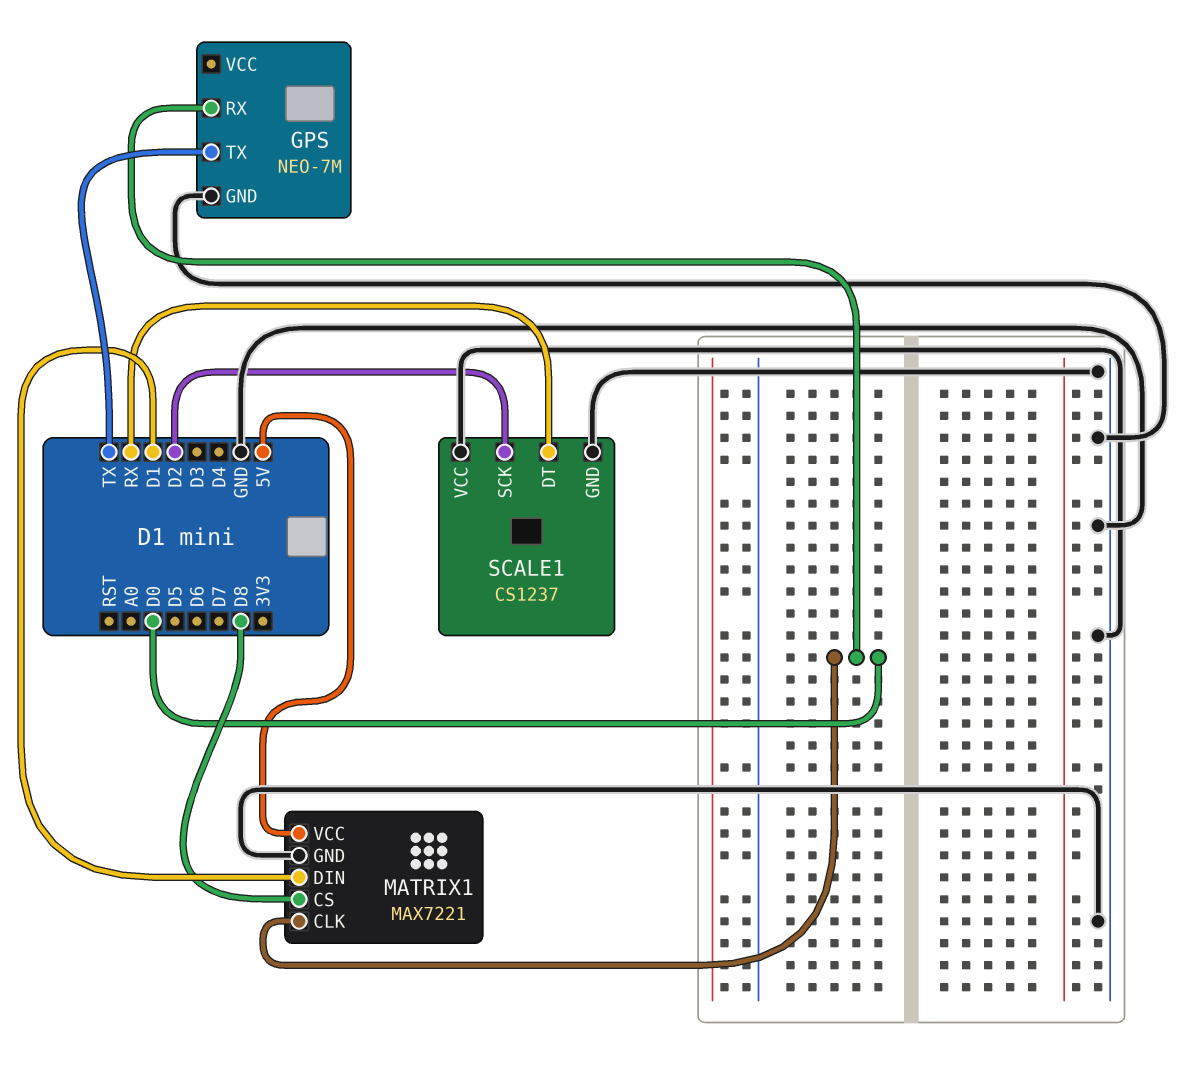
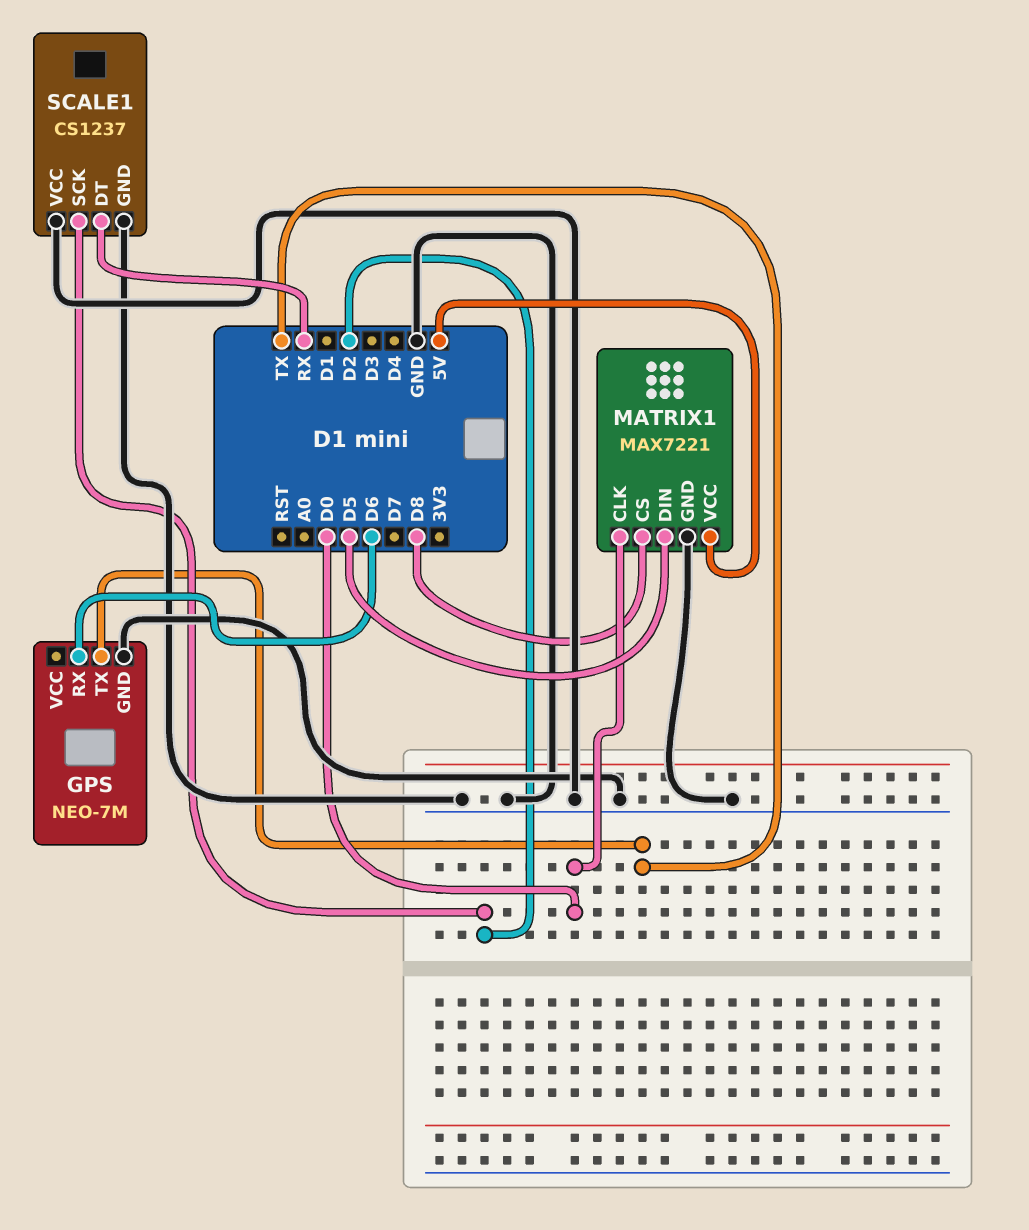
GPS pin RX: D0 -> D6
MATRIX1 pin DIN: D1 -> D5

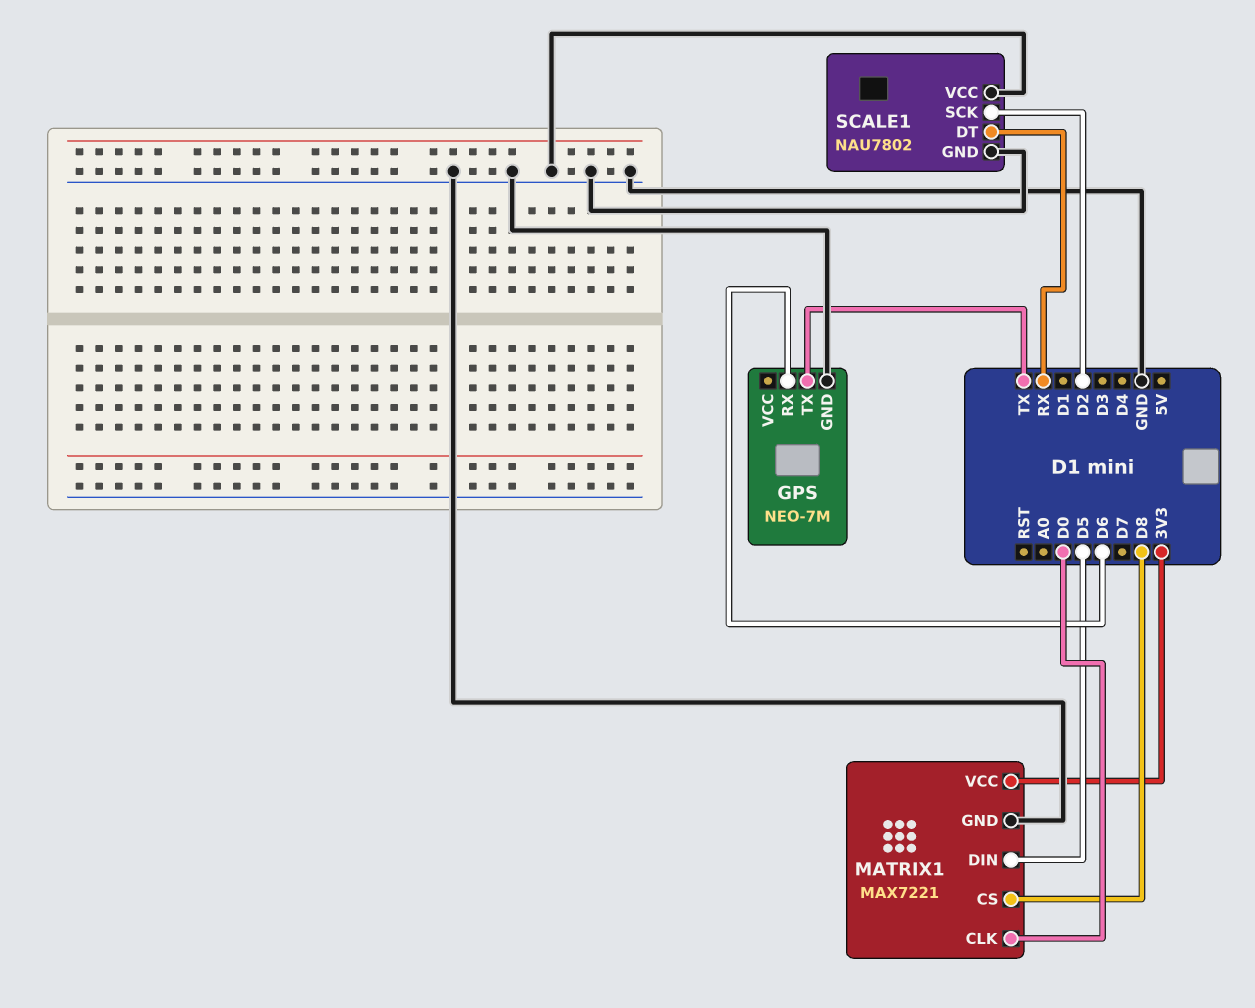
MATRIX1 pin VCC: 5V -> 3V3
SCALE1: CS1237 -> NAU7802

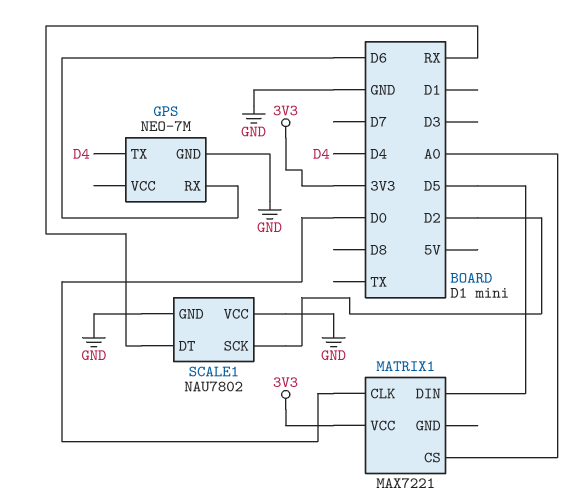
GPS pin TX: TX -> D4
MATRIX1 pin CS: D8 -> A0
MATRIX1 pin GND: GND -> none

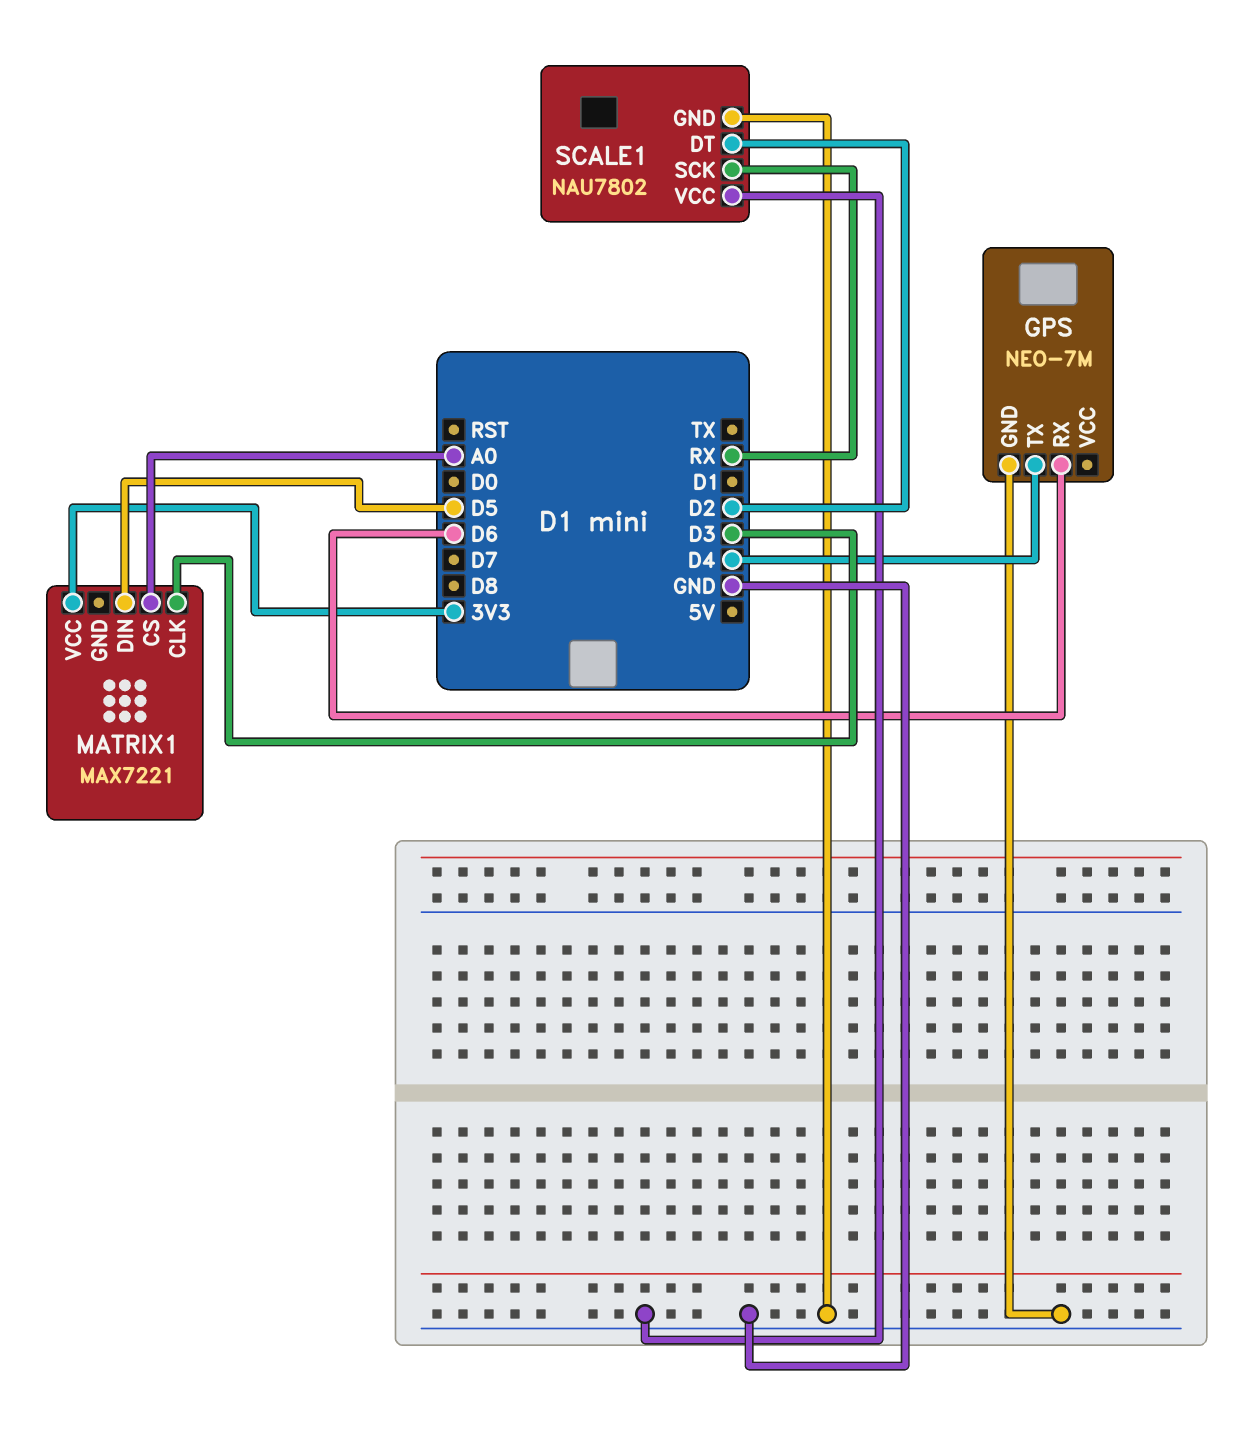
MATRIX1 pin CLK: D0 -> D3
SCALE1 pin DT: RX -> D2
SCALE1 pin SCK: D2 -> RX

